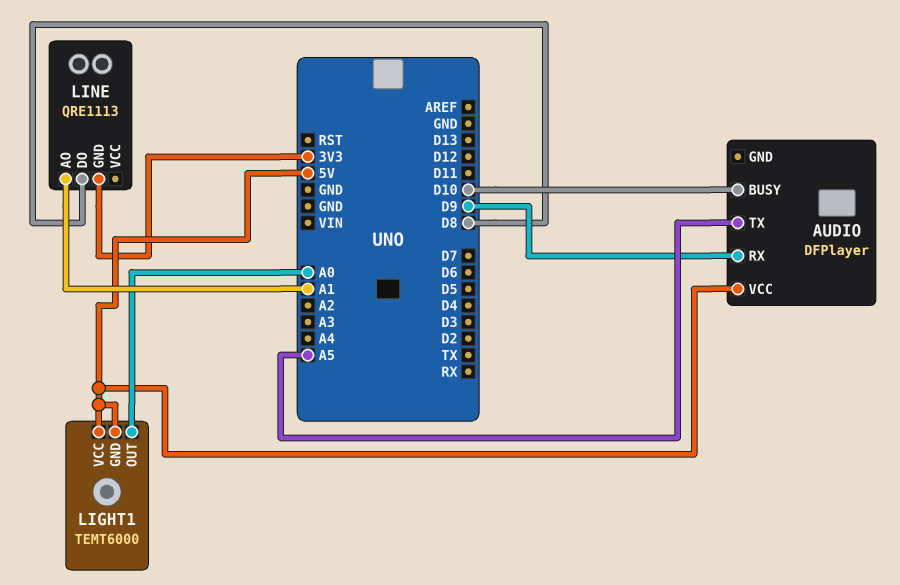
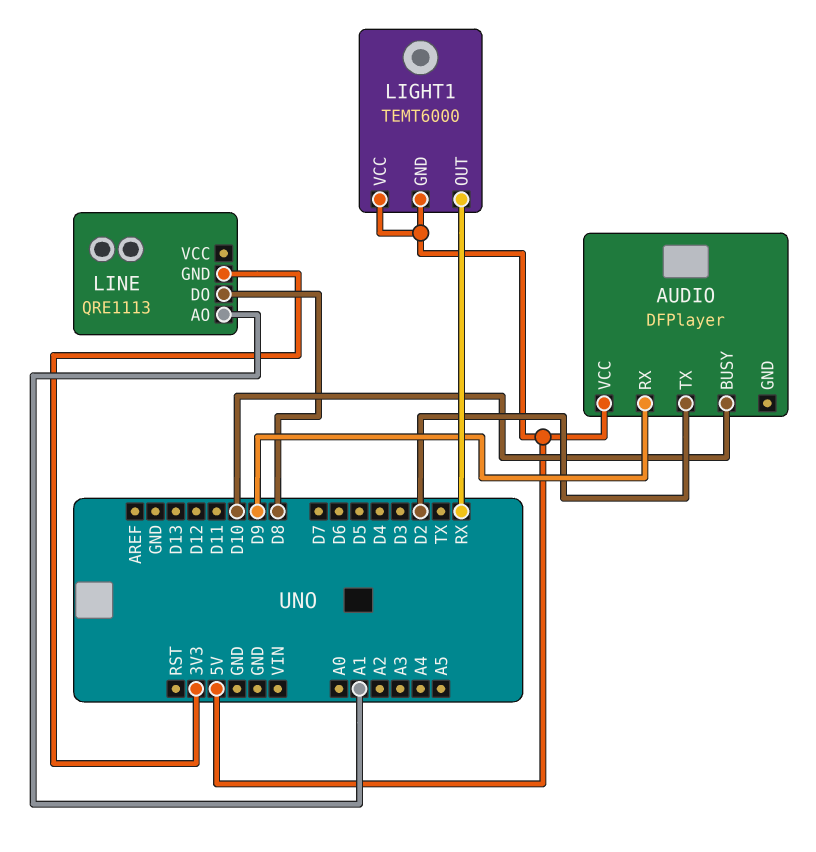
AUDIO pin TX: A5 -> D2
LIGHT1 pin OUT: A0 -> RX

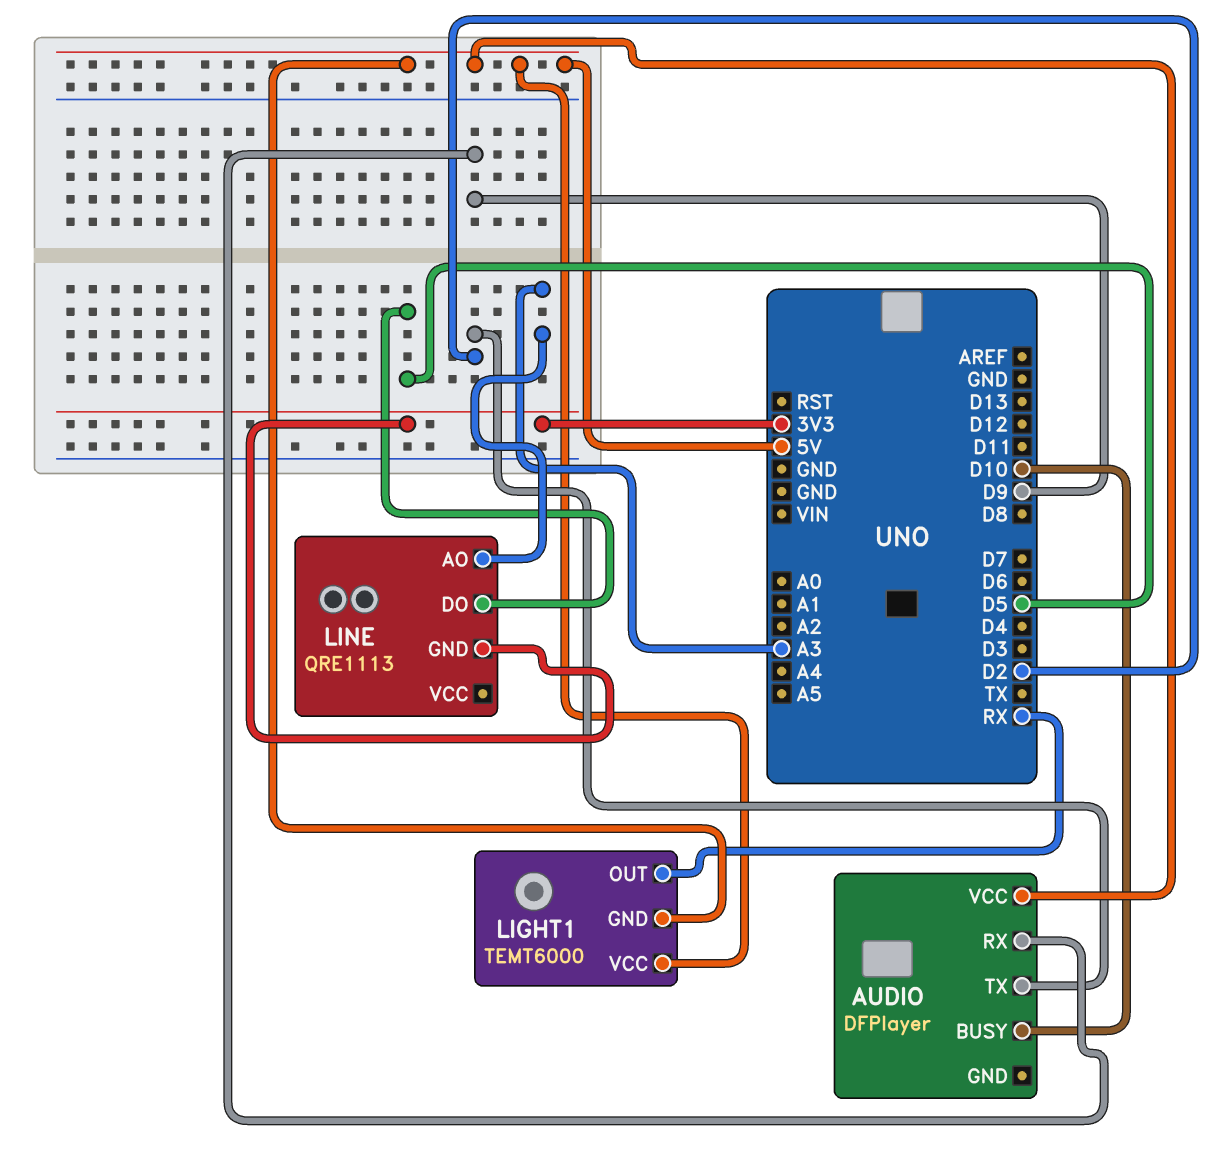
LINE pin AO: A1 -> A3
LINE pin DO: D8 -> D5

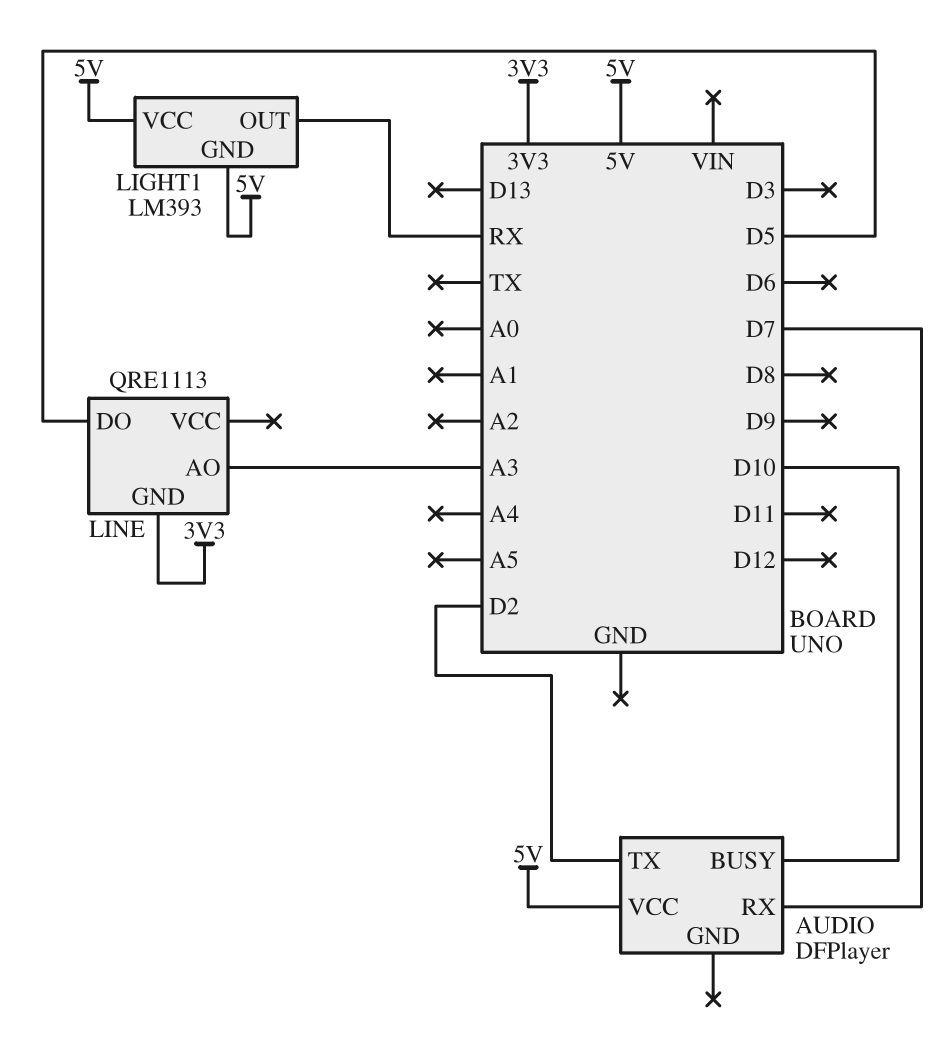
AUDIO pin RX: D9 -> D7
LIGHT1: TEMT6000 -> LM393

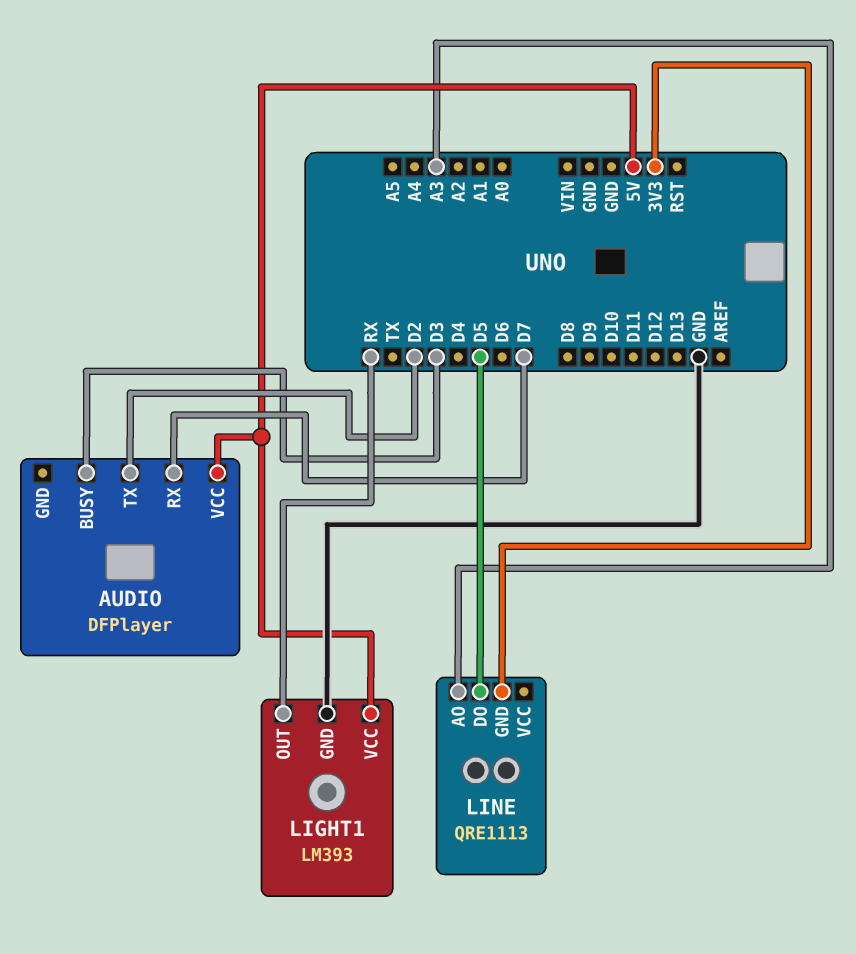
AUDIO pin BUSY: D10 -> D3
LIGHT1 pin GND: 5V -> GND

